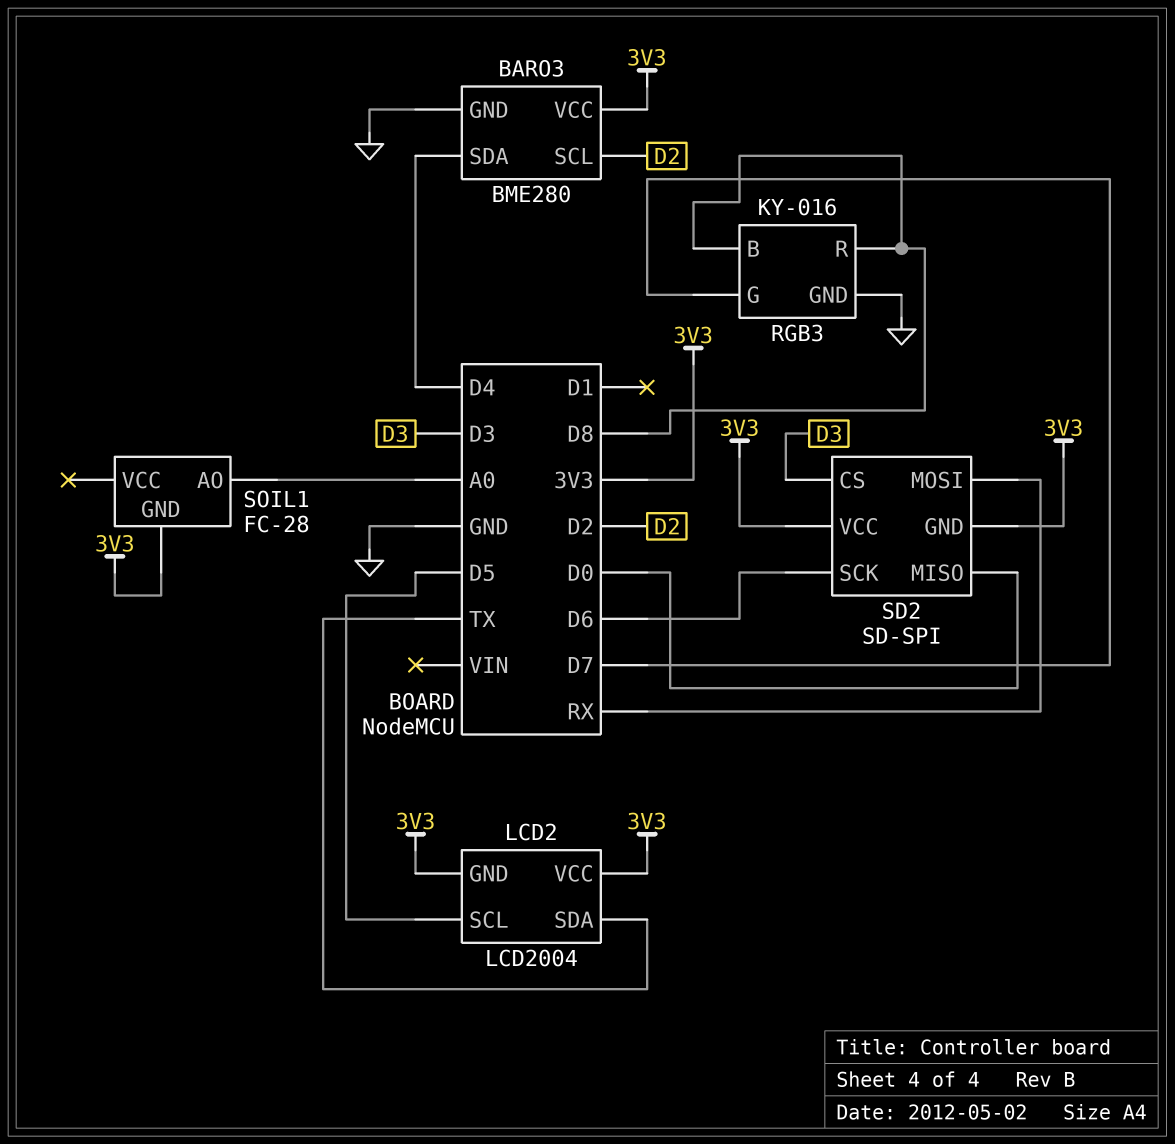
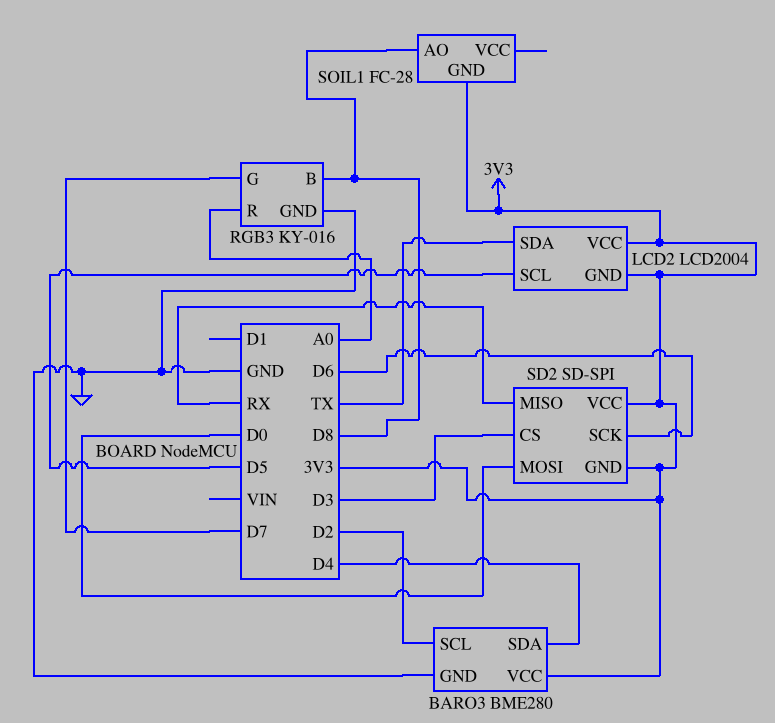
RGB3 pin R: D8 -> A0
SD2 pin MISO: D0 -> RX
SD2 pin MOSI: RX -> D0
SOIL1 pin AO: A0 -> D8

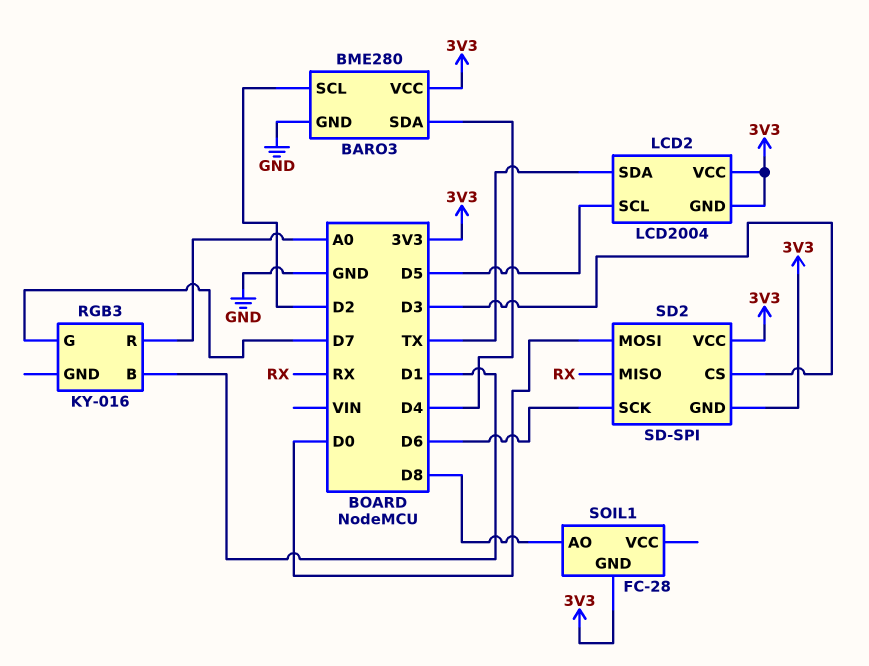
RGB3 pin B: D8 -> D1
RGB3 pin GND: GND -> none

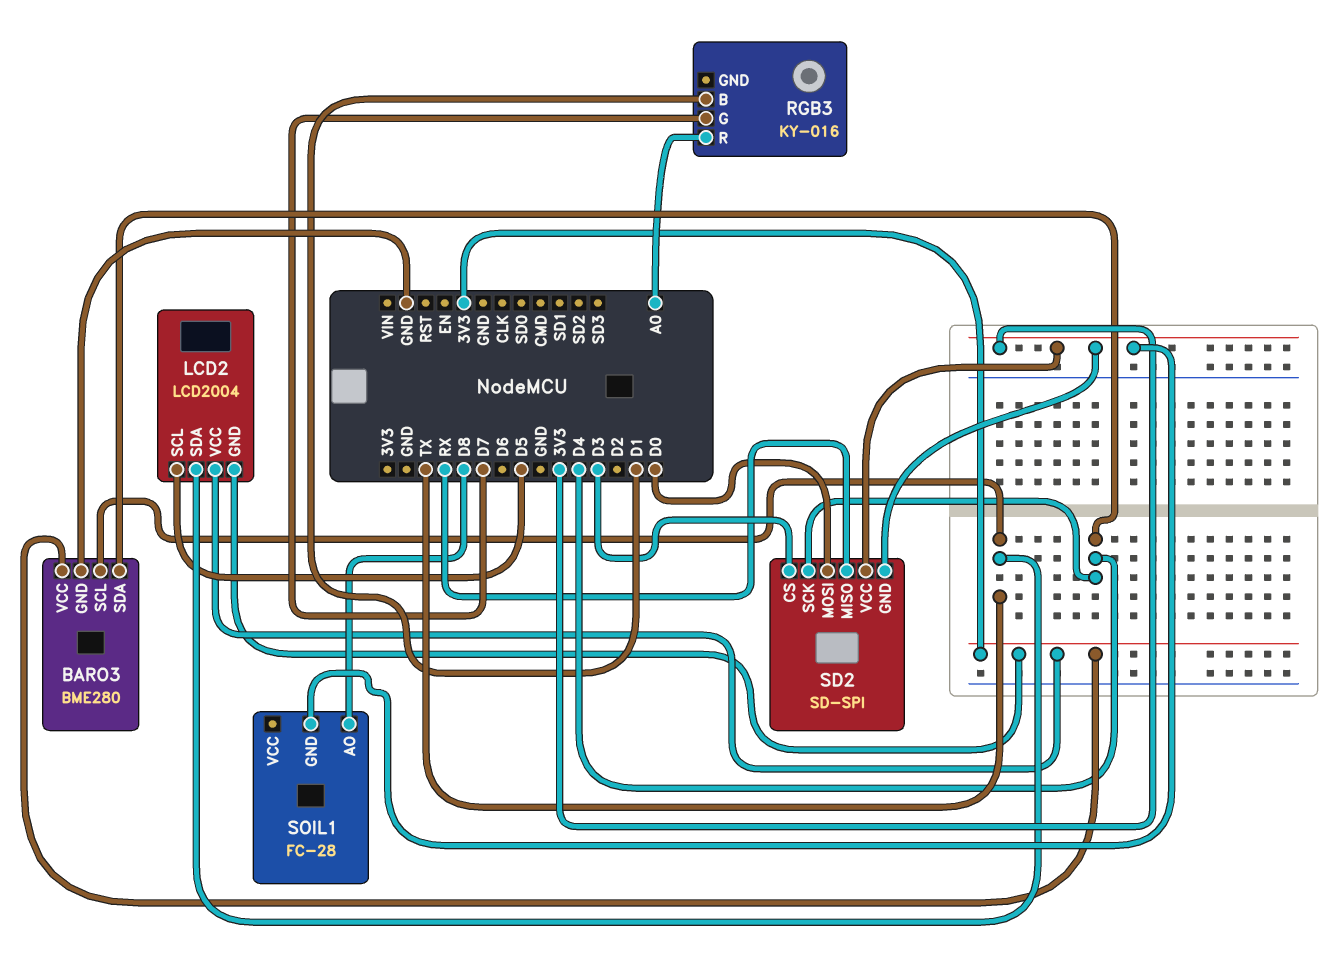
BARO3 pin SCL: D2 -> TX
SD2 pin SCK: D6 -> D4

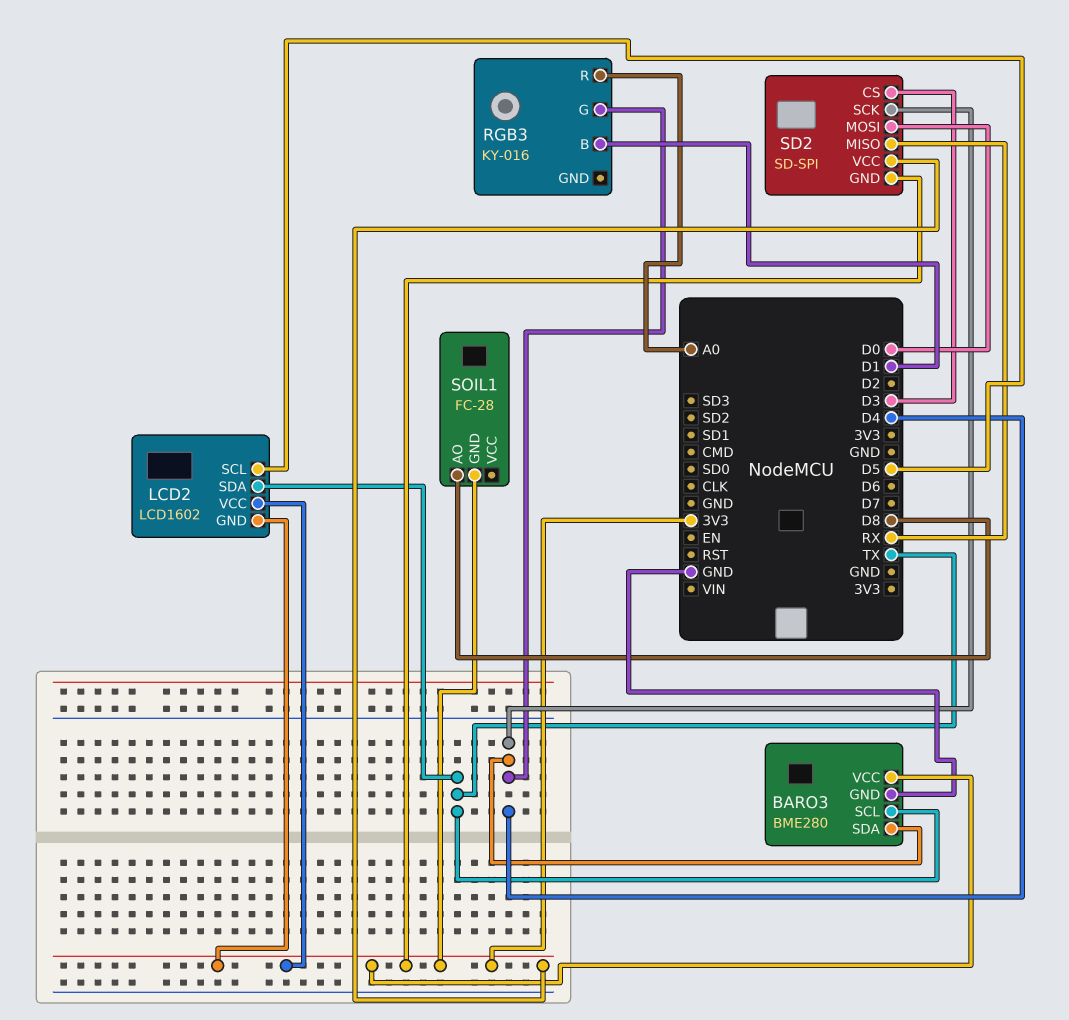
LCD2: LCD2004 -> LCD1602
RGB3 pin G: D7 -> D4

